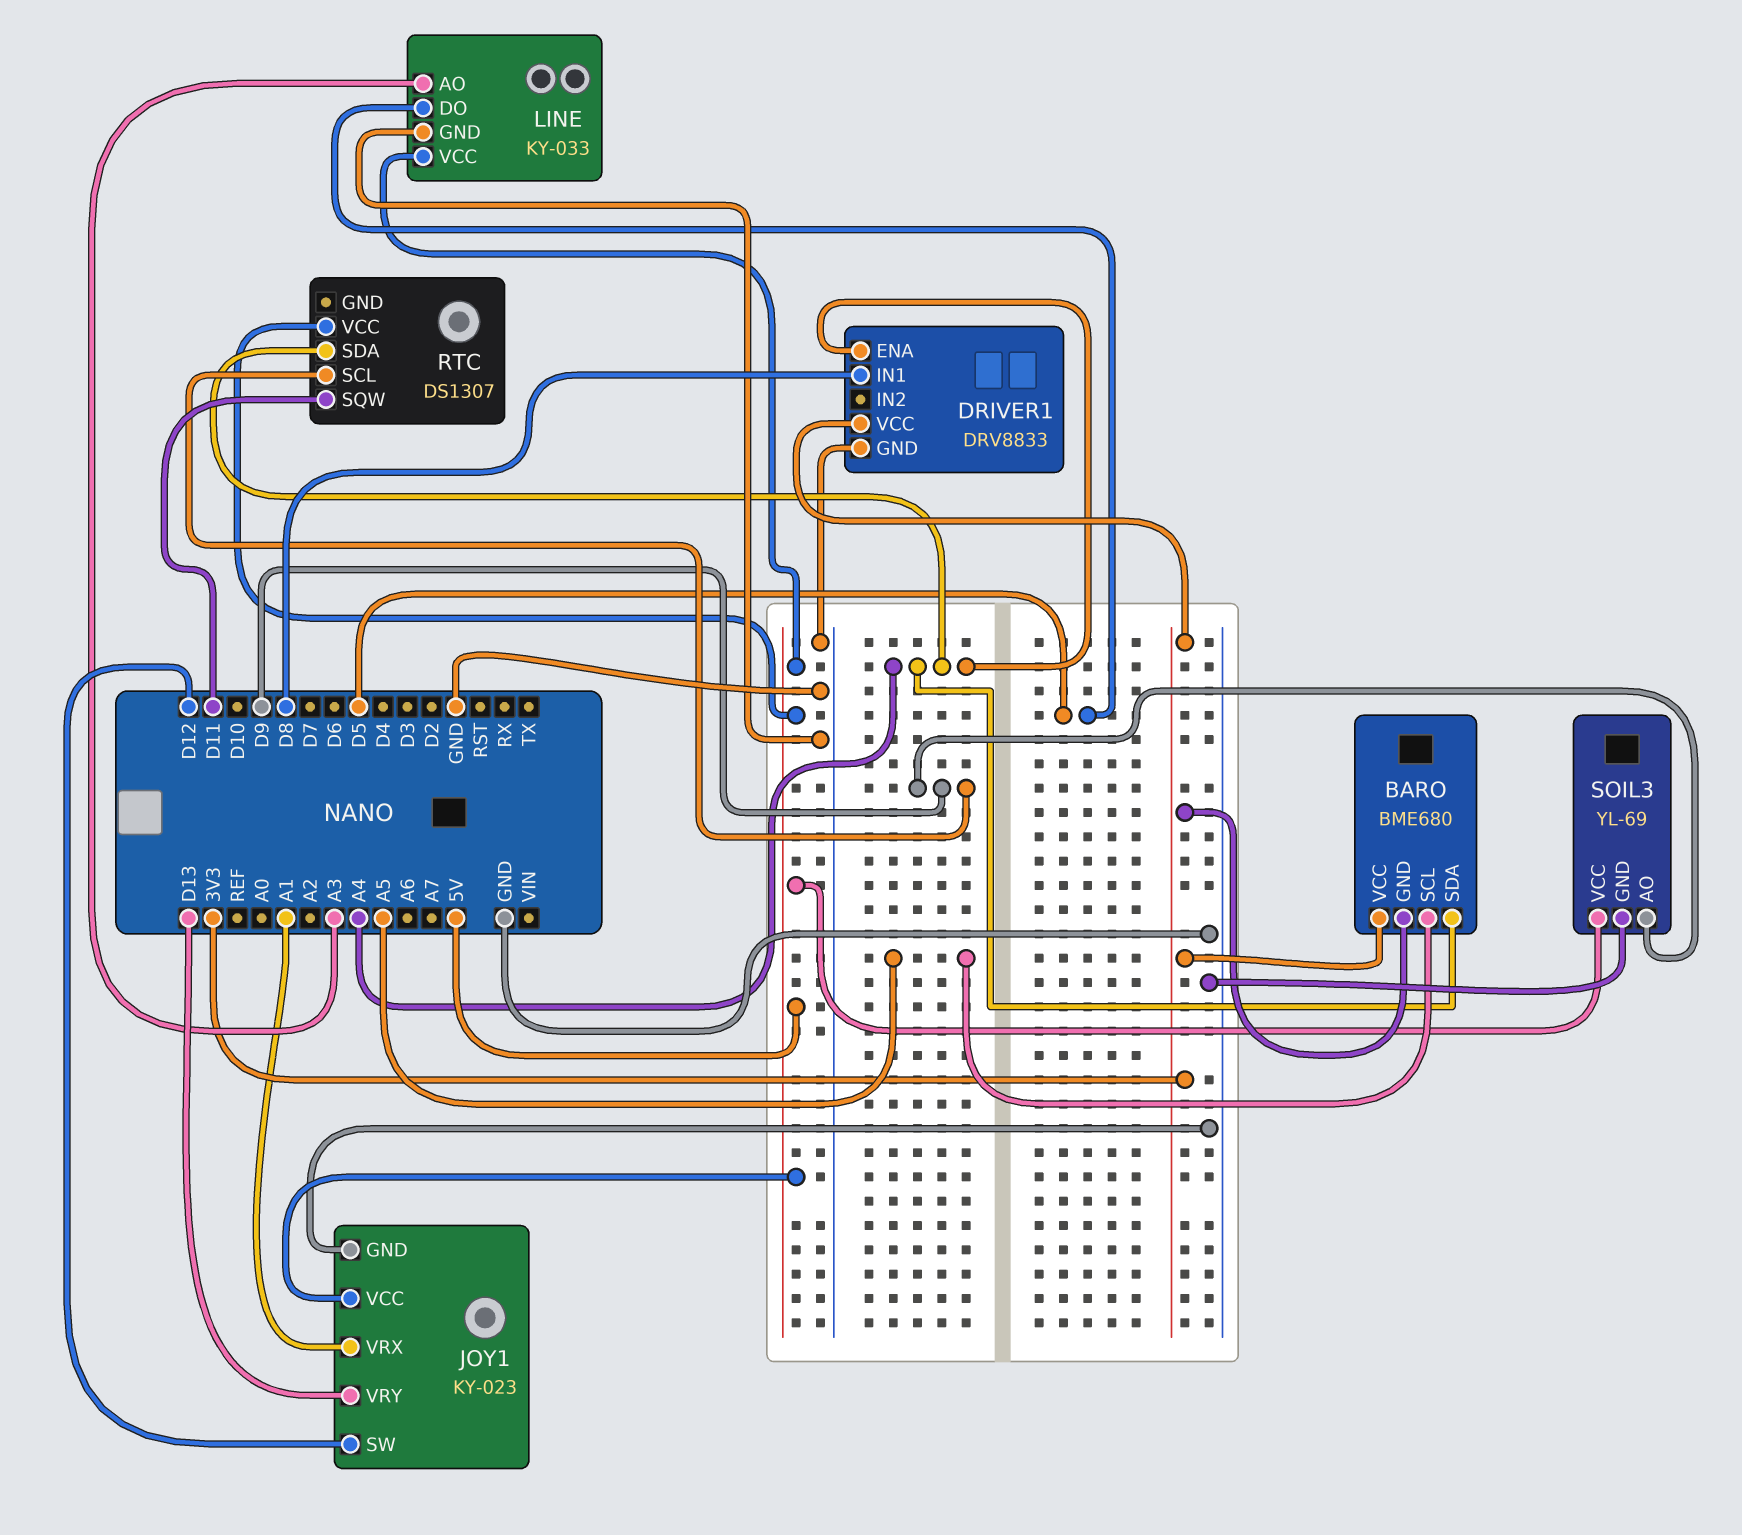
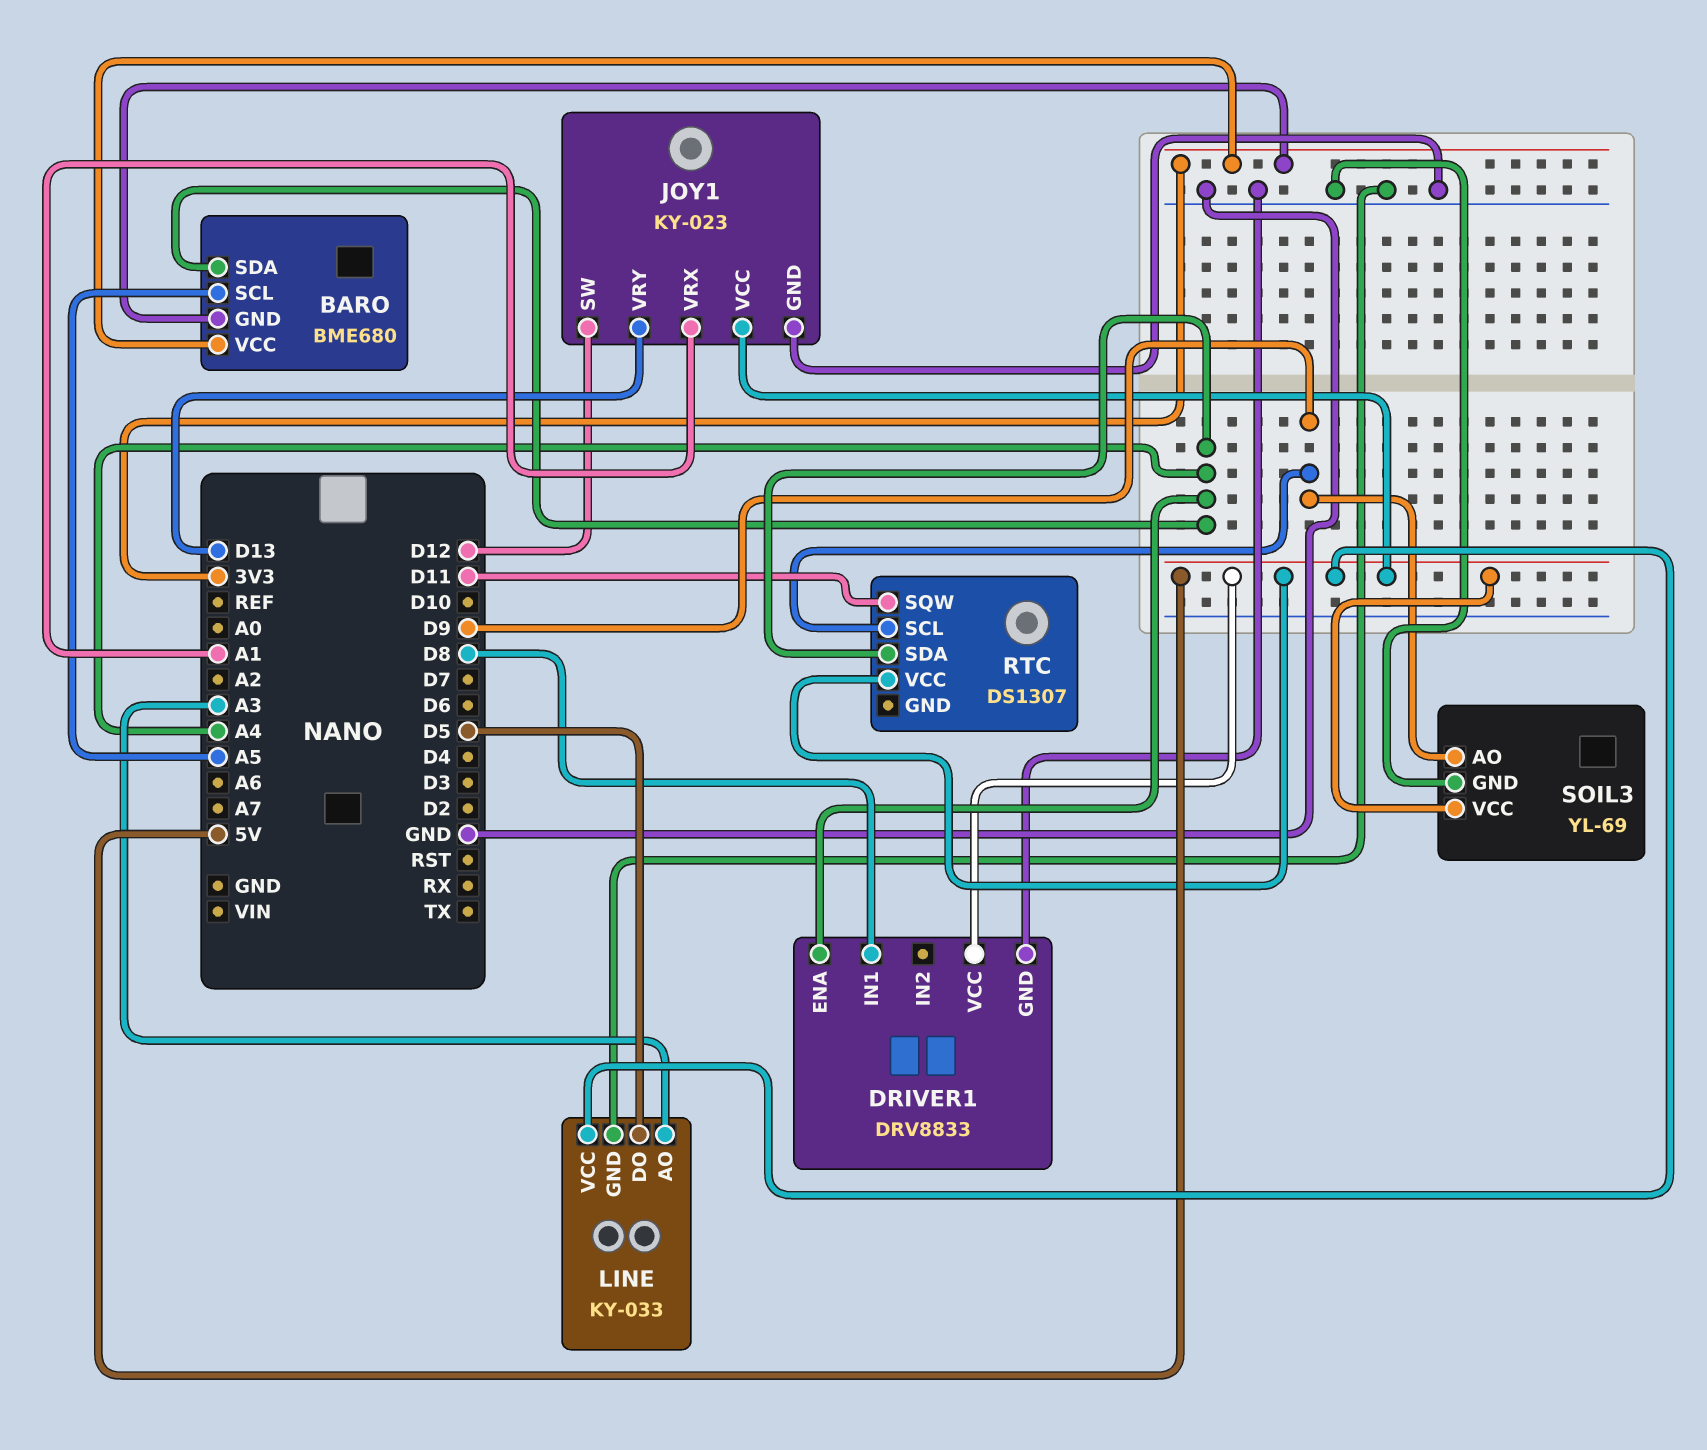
DRIVER1 pin VCC: 3V3 -> 5V

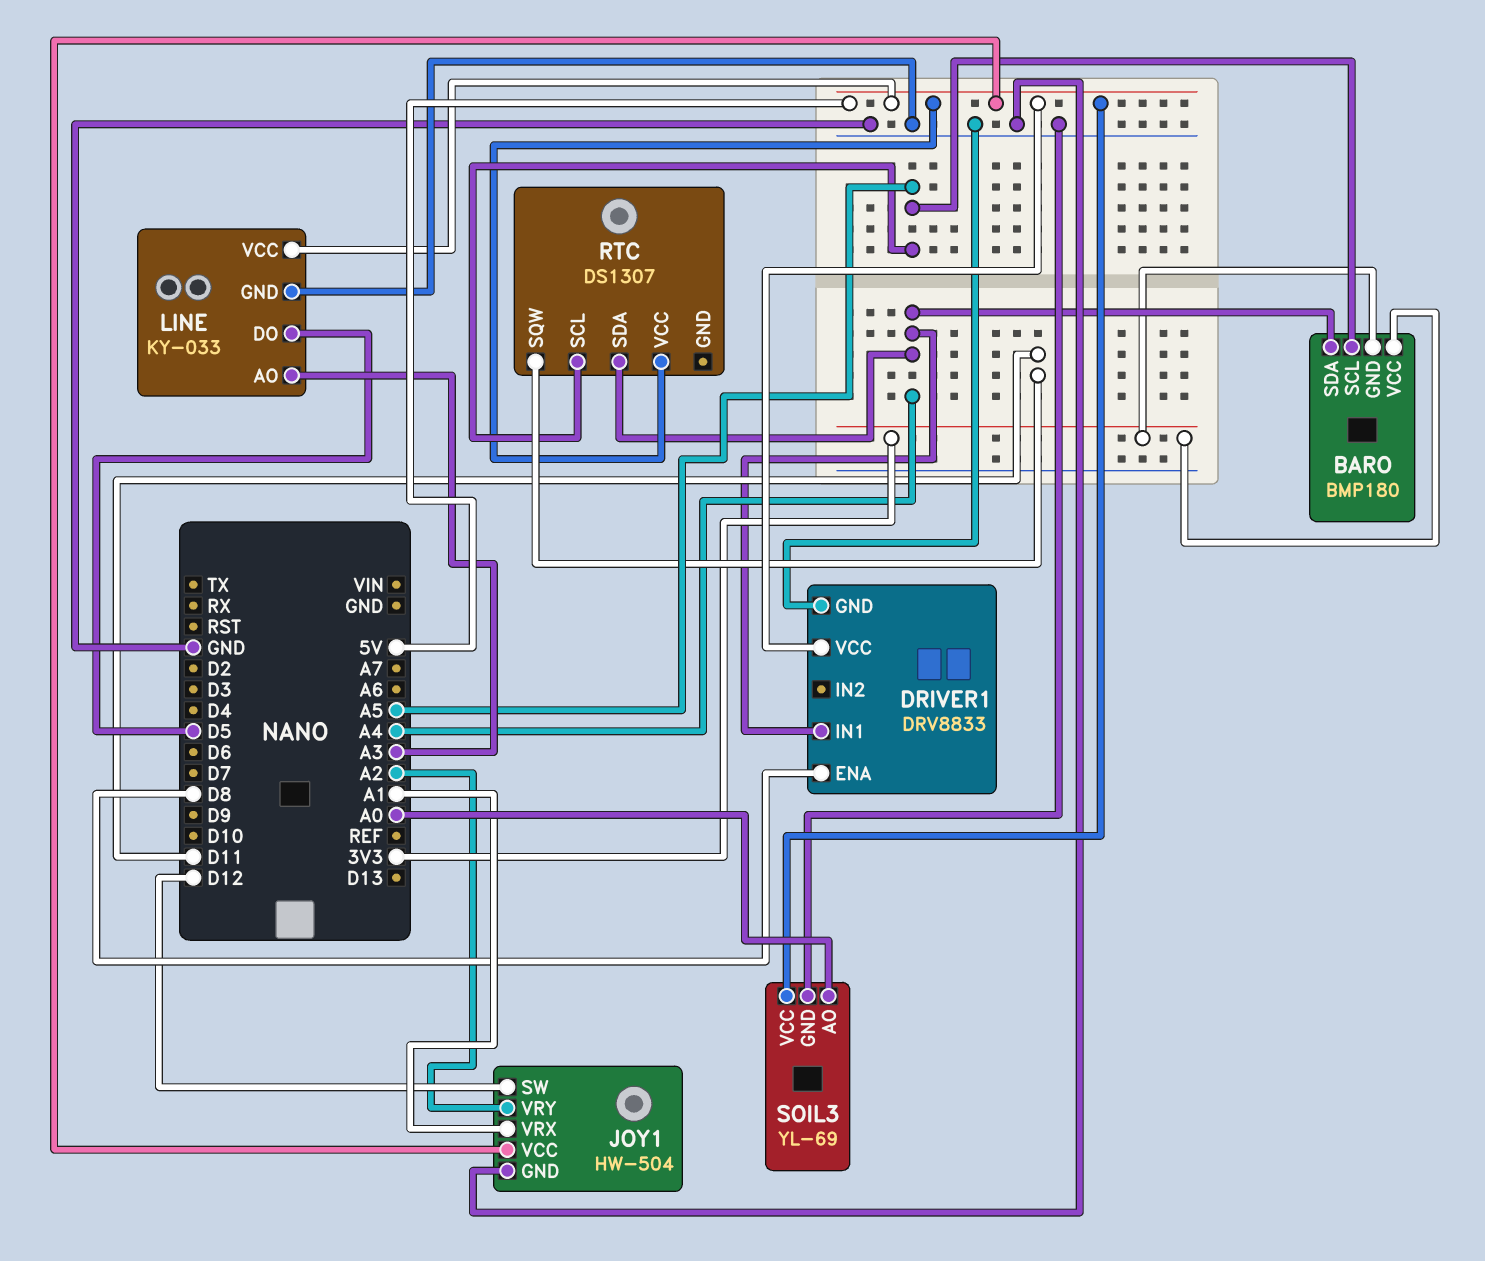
BARO: BME680 -> BMP180
DRIVER1 pin ENA: A4 -> D8
DRIVER1 pin IN1: D8 -> A4
JOY1: KY-023 -> HW-504
JOY1 pin VRY: D13 -> A2
RTC pin SCL: D9 -> A5
SOIL3 pin AO: D9 -> A0

